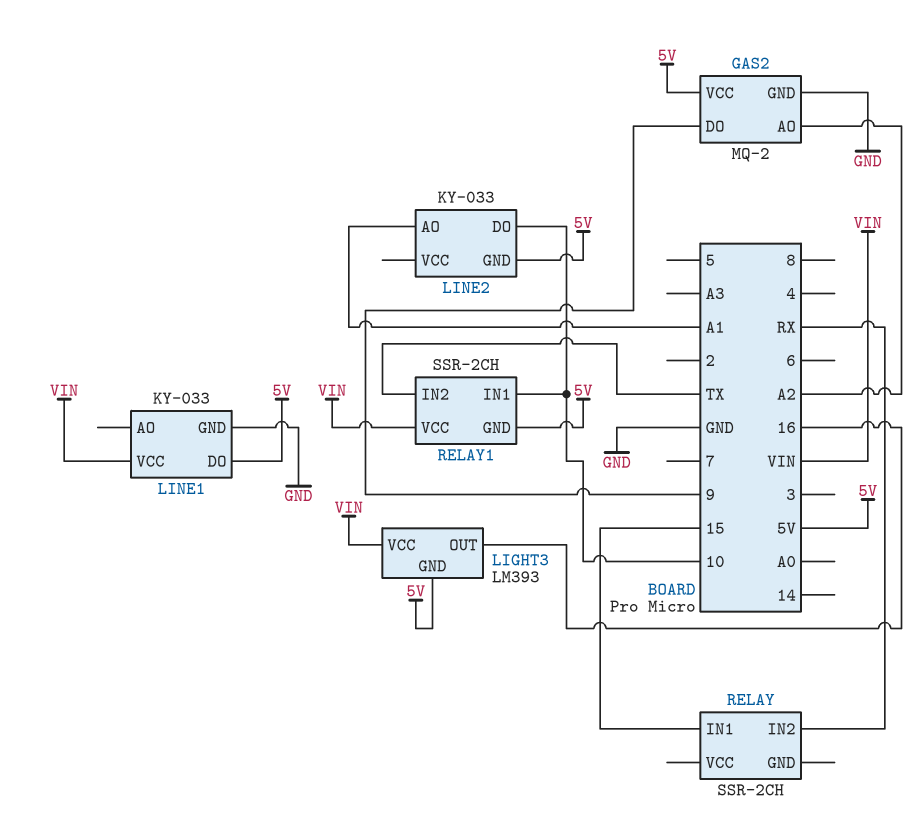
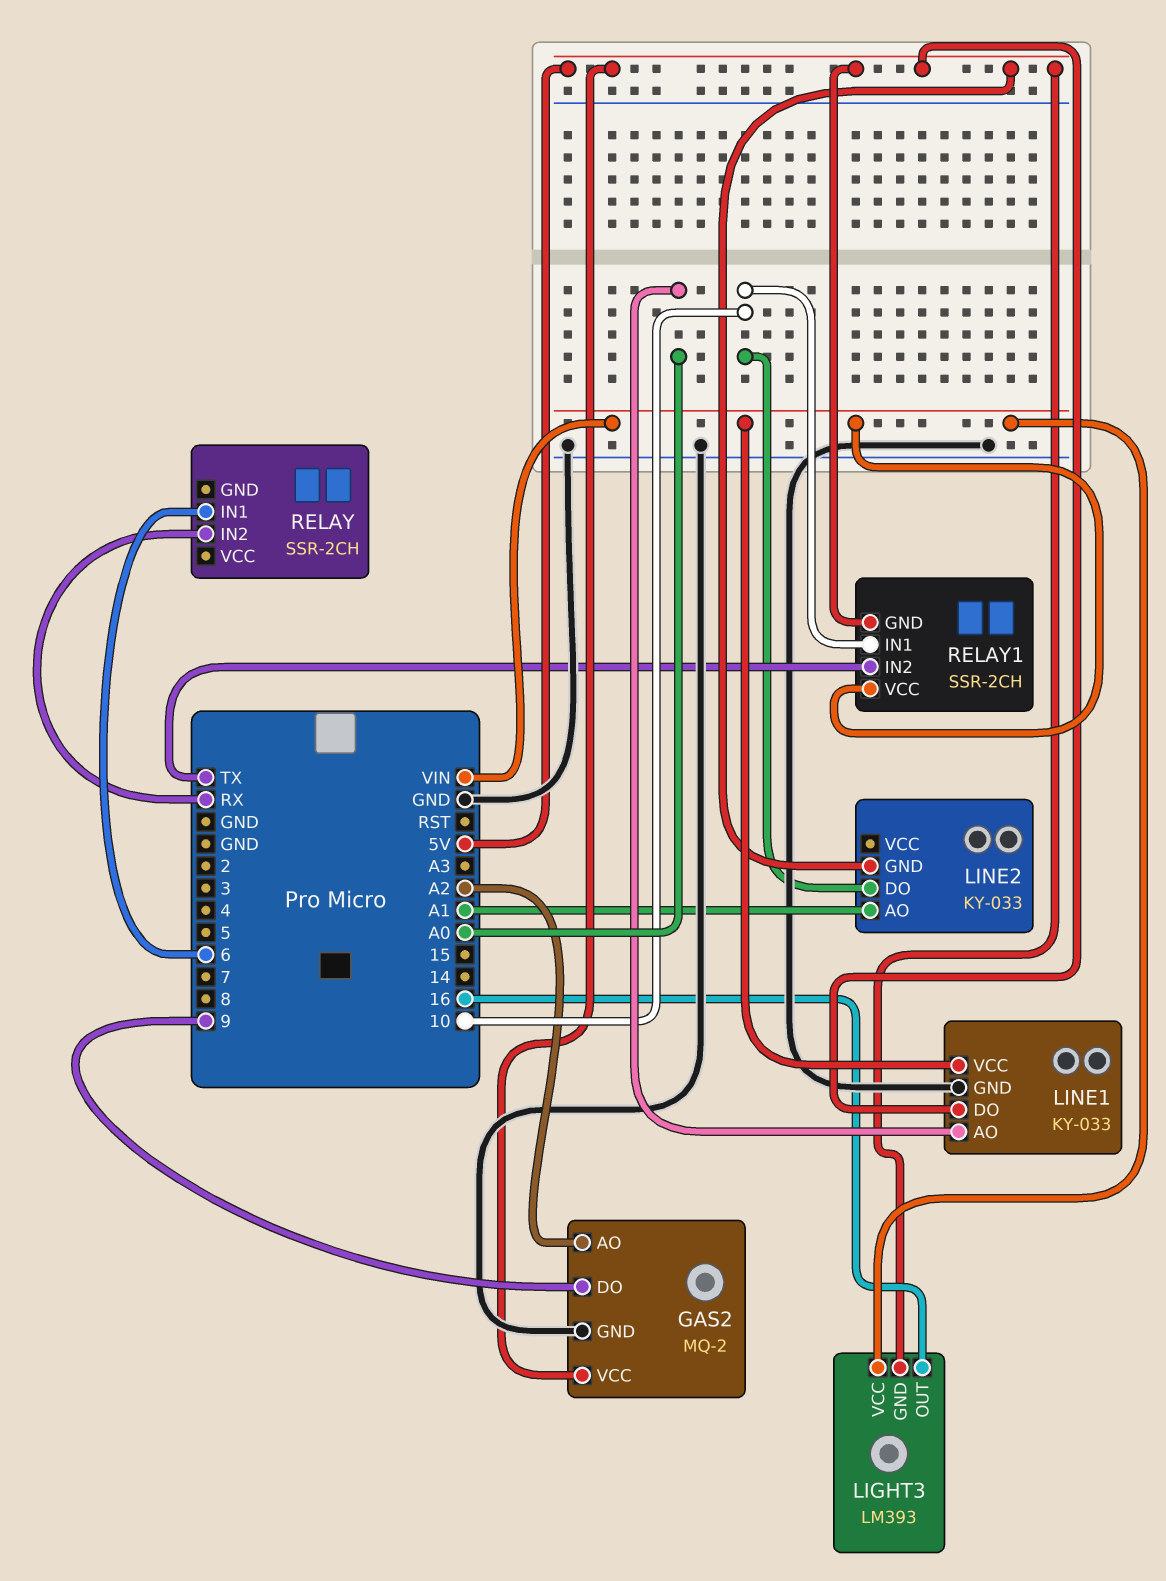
LINE1 pin AO: none -> A0
RELAY pin IN1: 15 -> 6

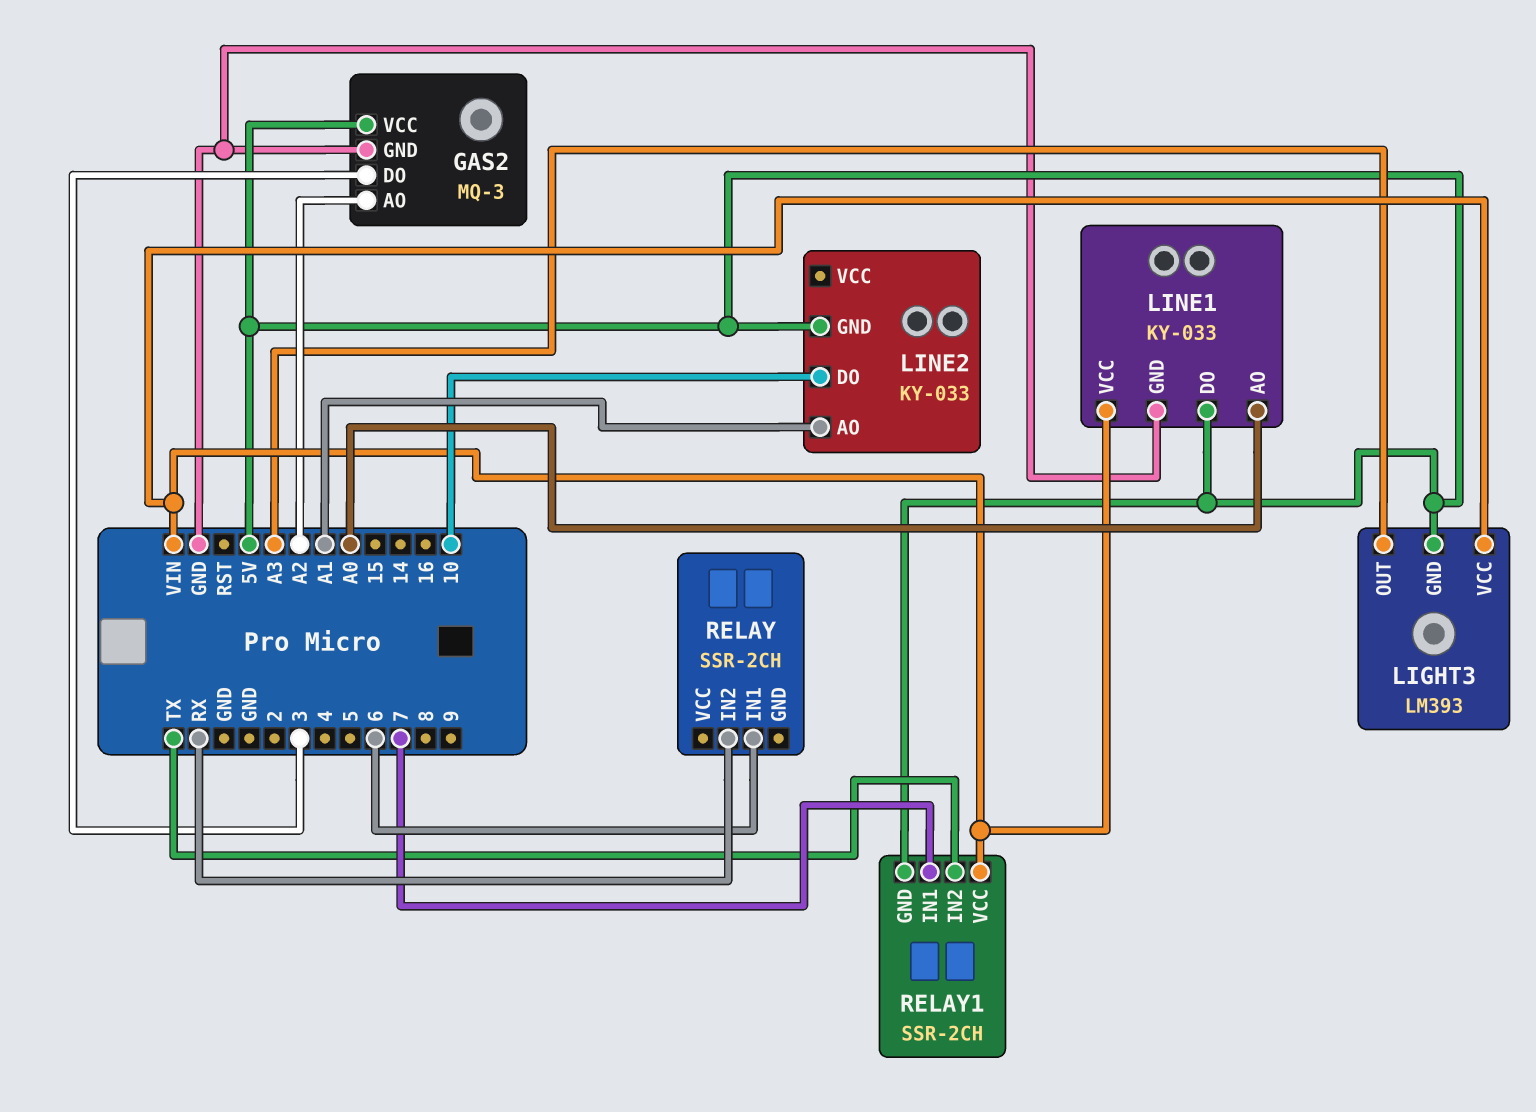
GAS2: MQ-2 -> MQ-3
GAS2 pin DO: 9 -> 3
LIGHT3 pin OUT: 16 -> A3
RELAY1 pin IN1: 10 -> 7

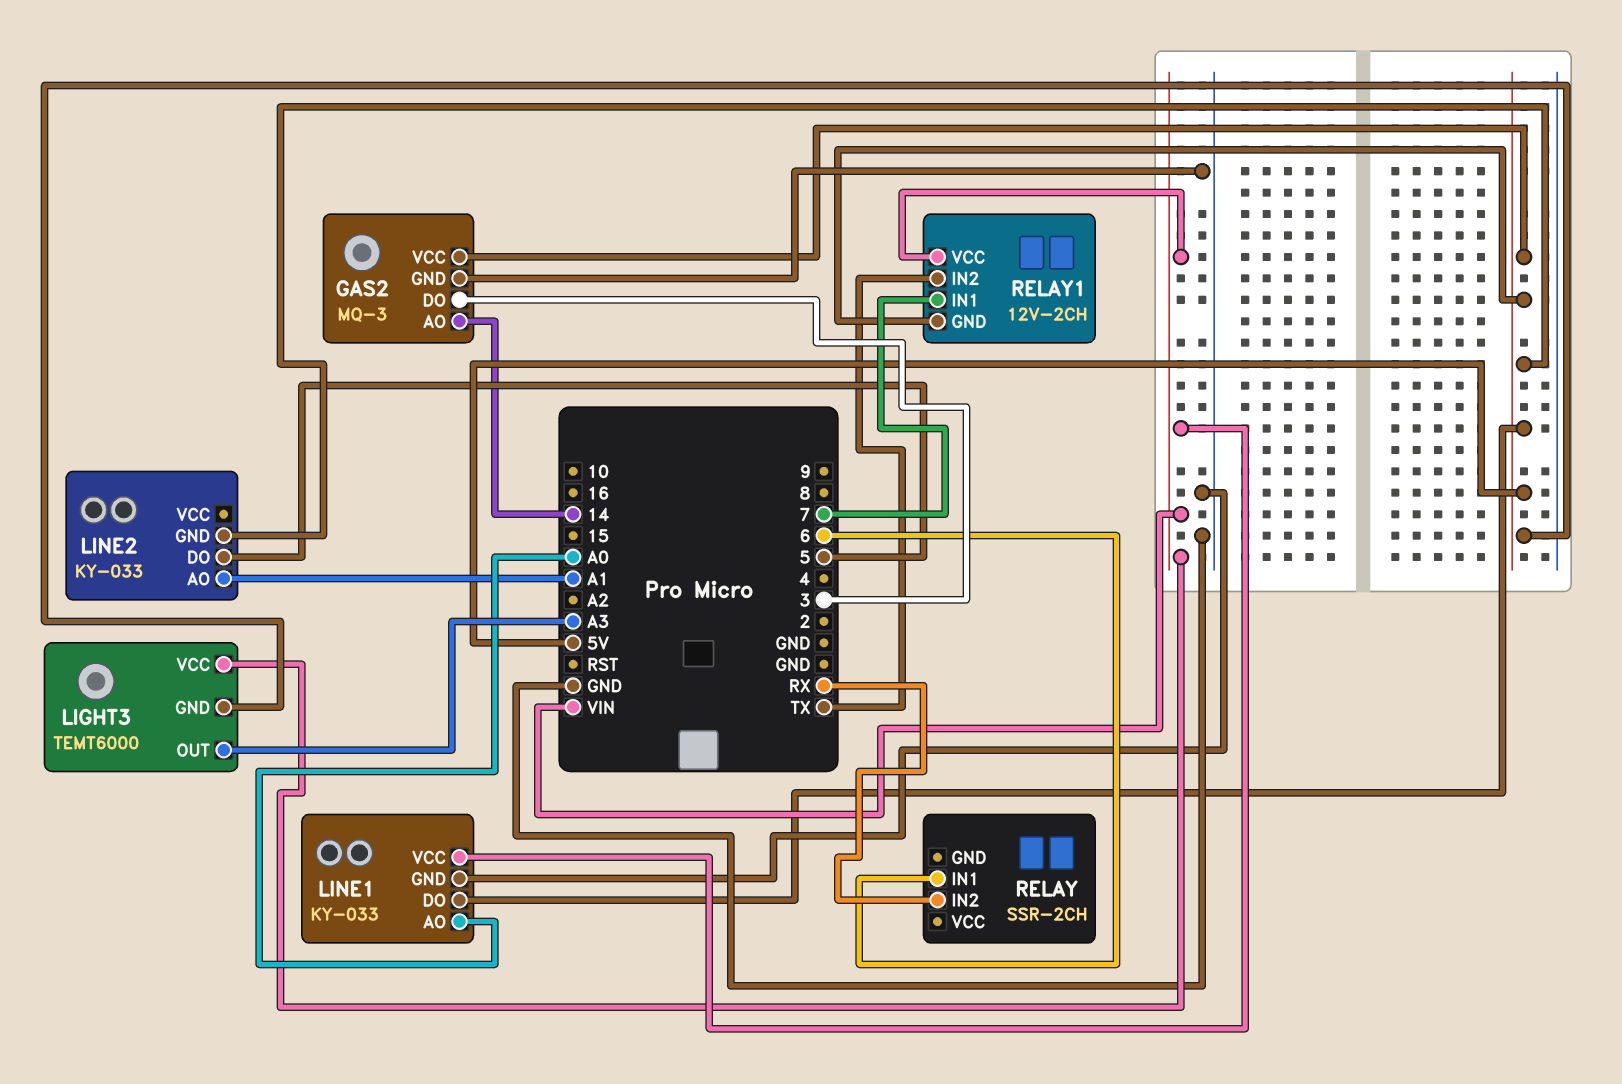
GAS2 pin AO: A2 -> 14
LIGHT3: LM393 -> TEMT6000
LINE2 pin DO: 10 -> 5
RELAY1: SSR-2CH -> 12V-2CH

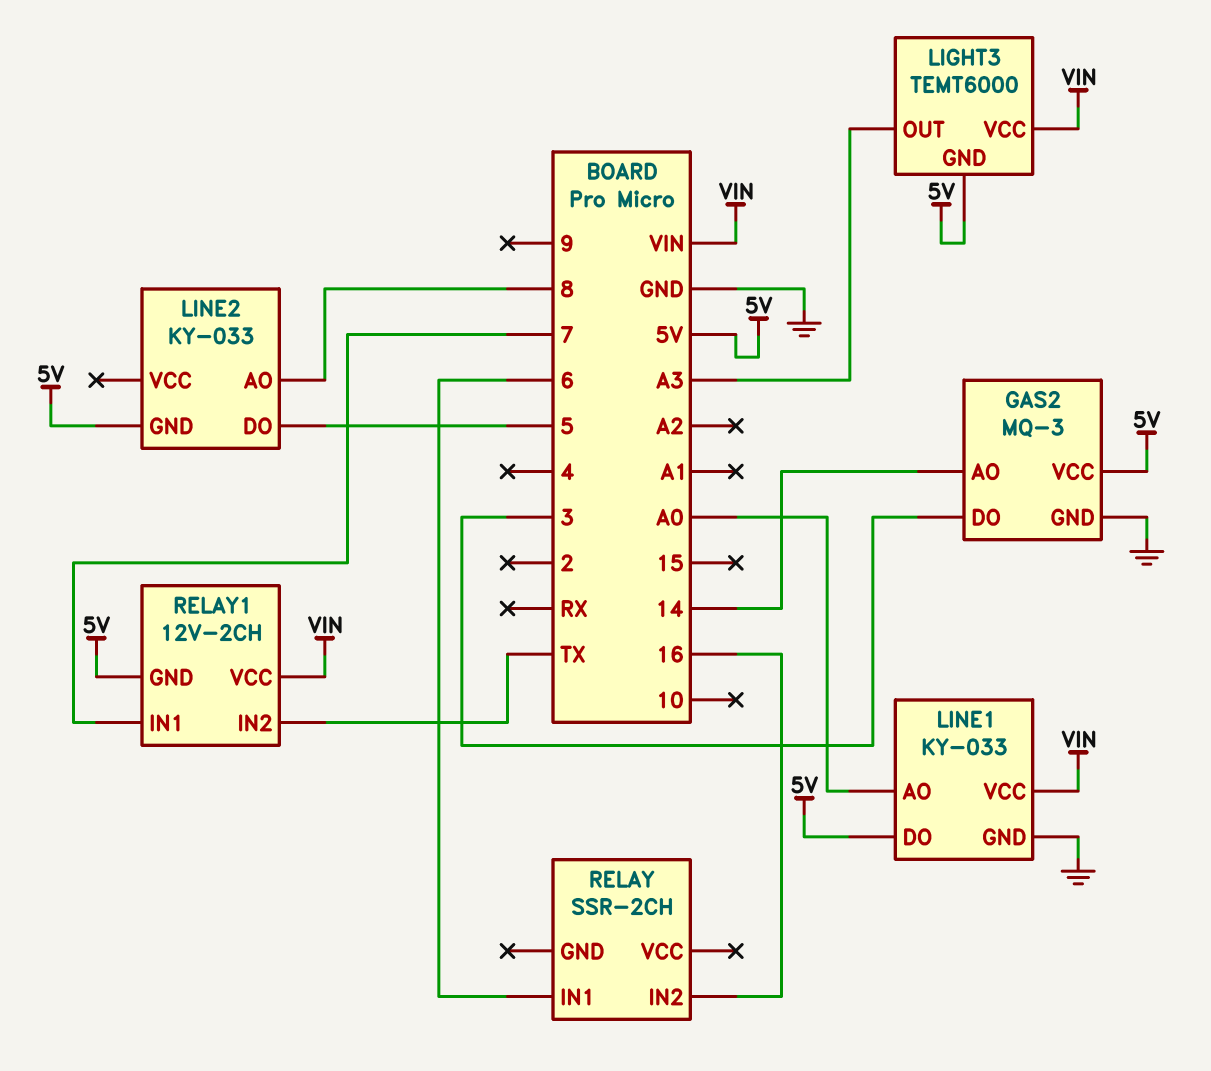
LINE2 pin AO: A1 -> 8
RELAY pin IN2: RX -> 16

